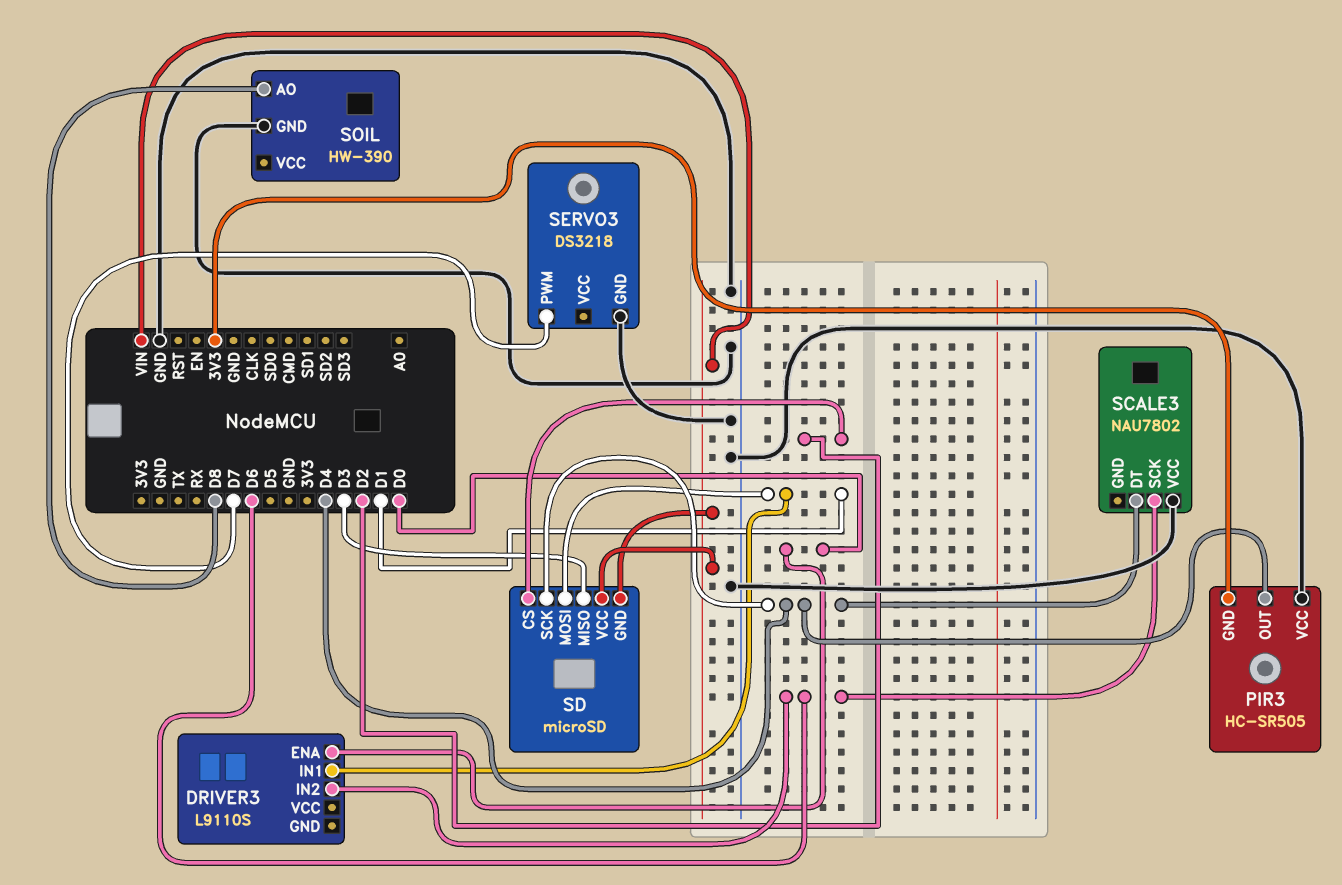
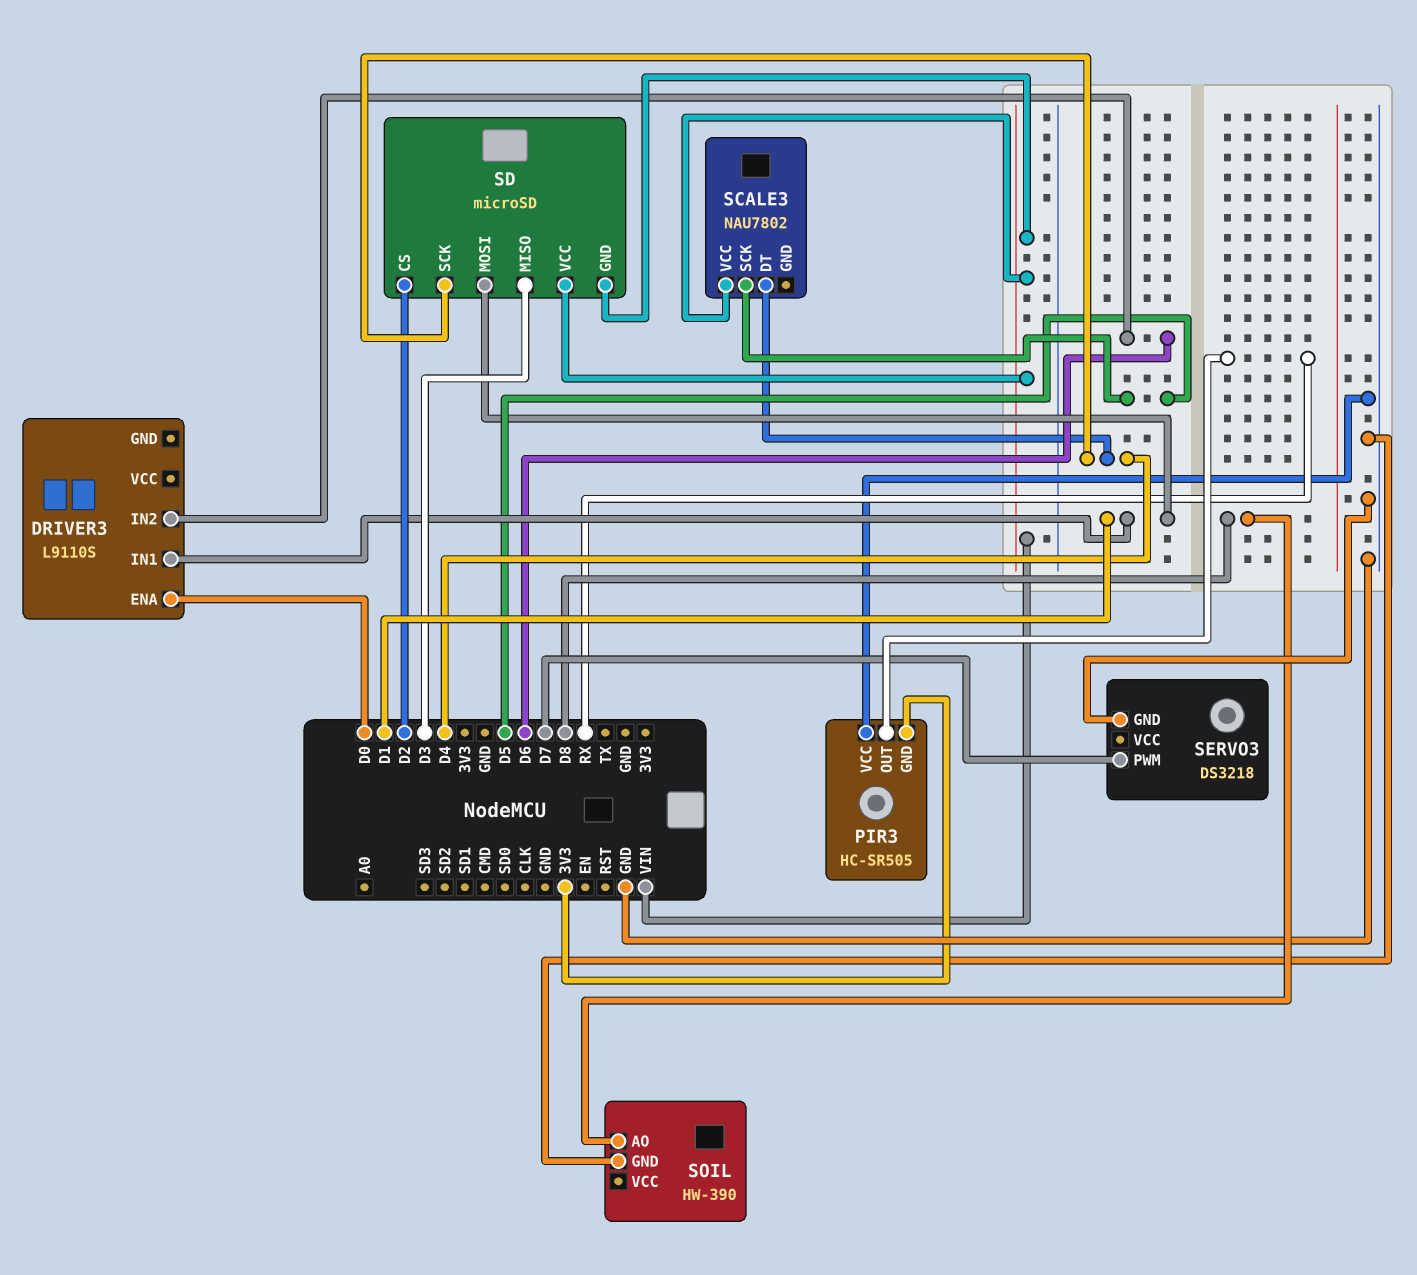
PIR3 pin OUT: D4 -> RX
SCALE3 pin SCK: D6 -> D5
SCALE3 pin VCC: GND -> VIN

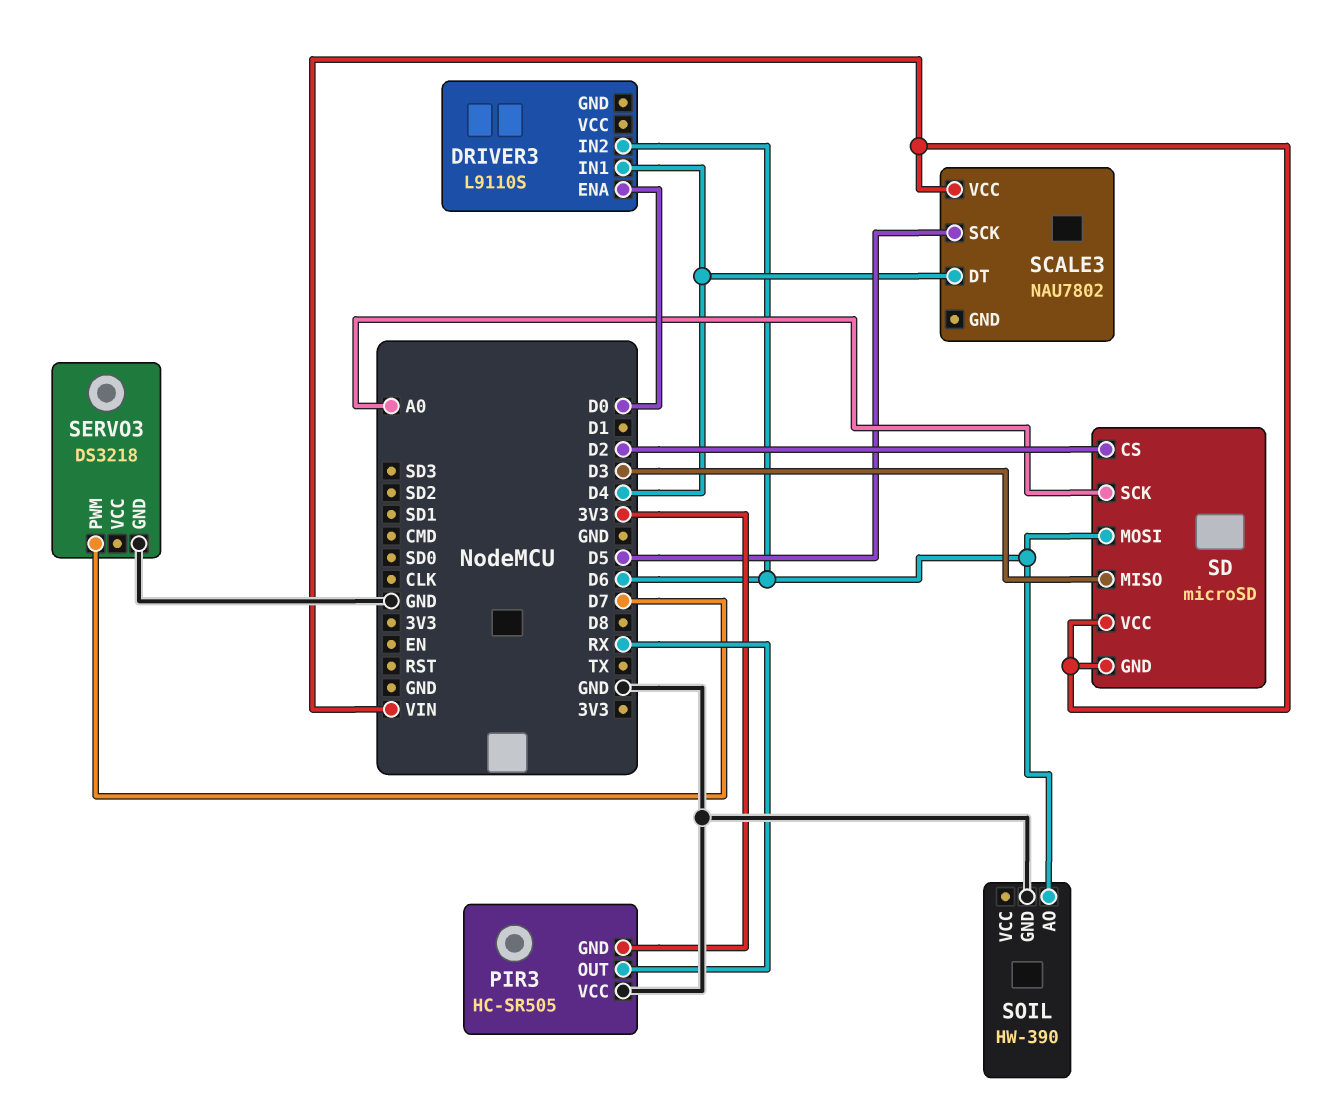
DRIVER3 pin IN1: D1 -> D4
SD pin MOSI: D1 -> D6
SD pin SCK: D4 -> A0
SOIL pin AO: D8 -> D6

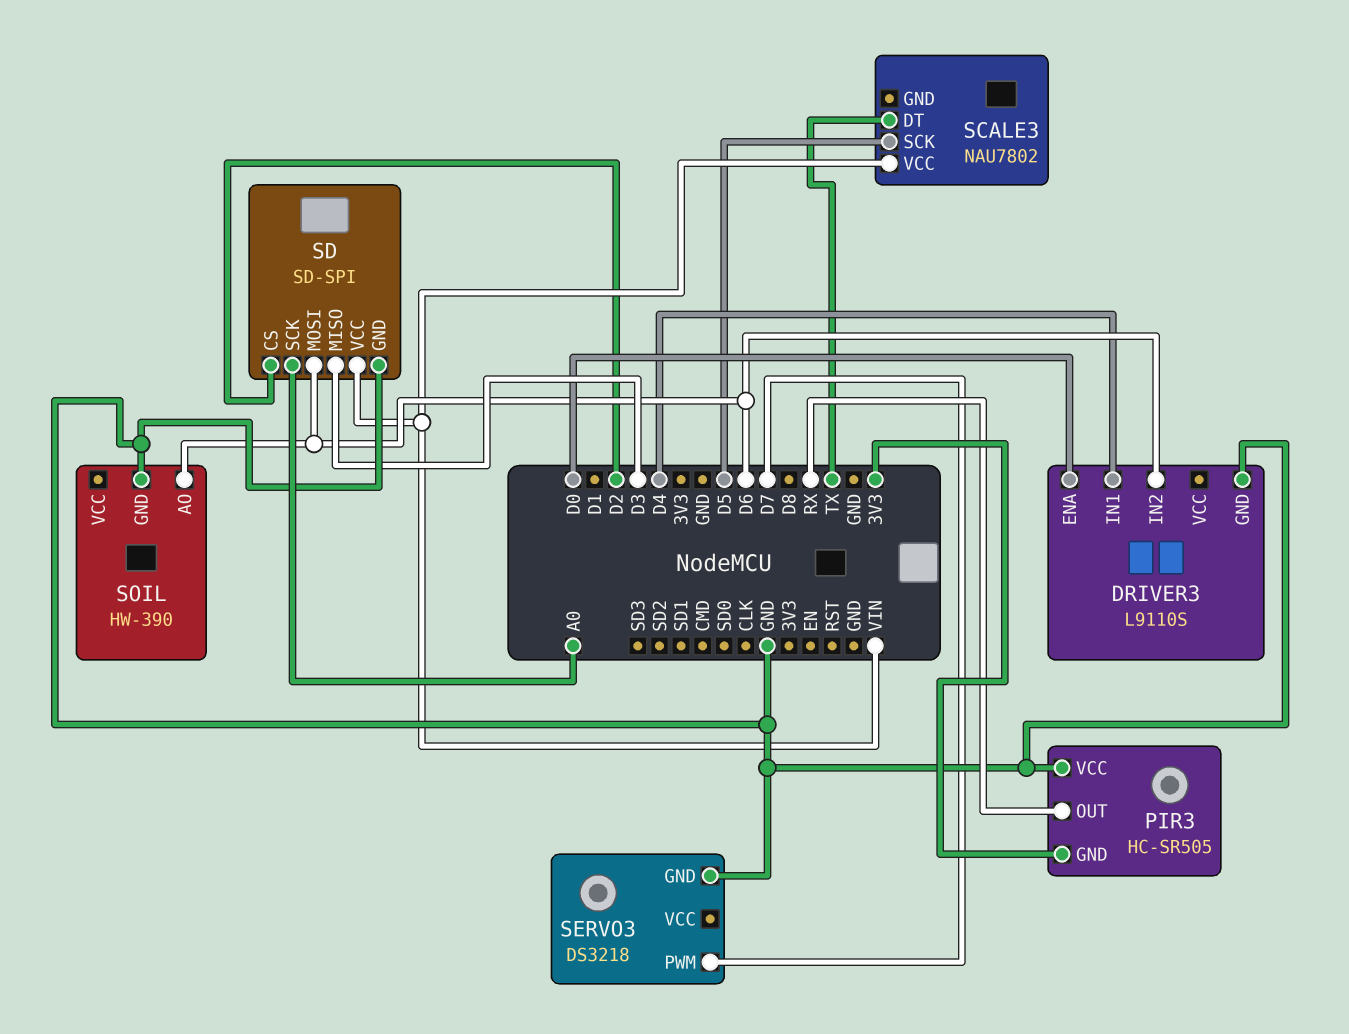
DRIVER3 pin GND: none -> GND
SCALE3 pin DT: D4 -> TX
SD: microSD -> SD-SPI
SD pin GND: VIN -> GND

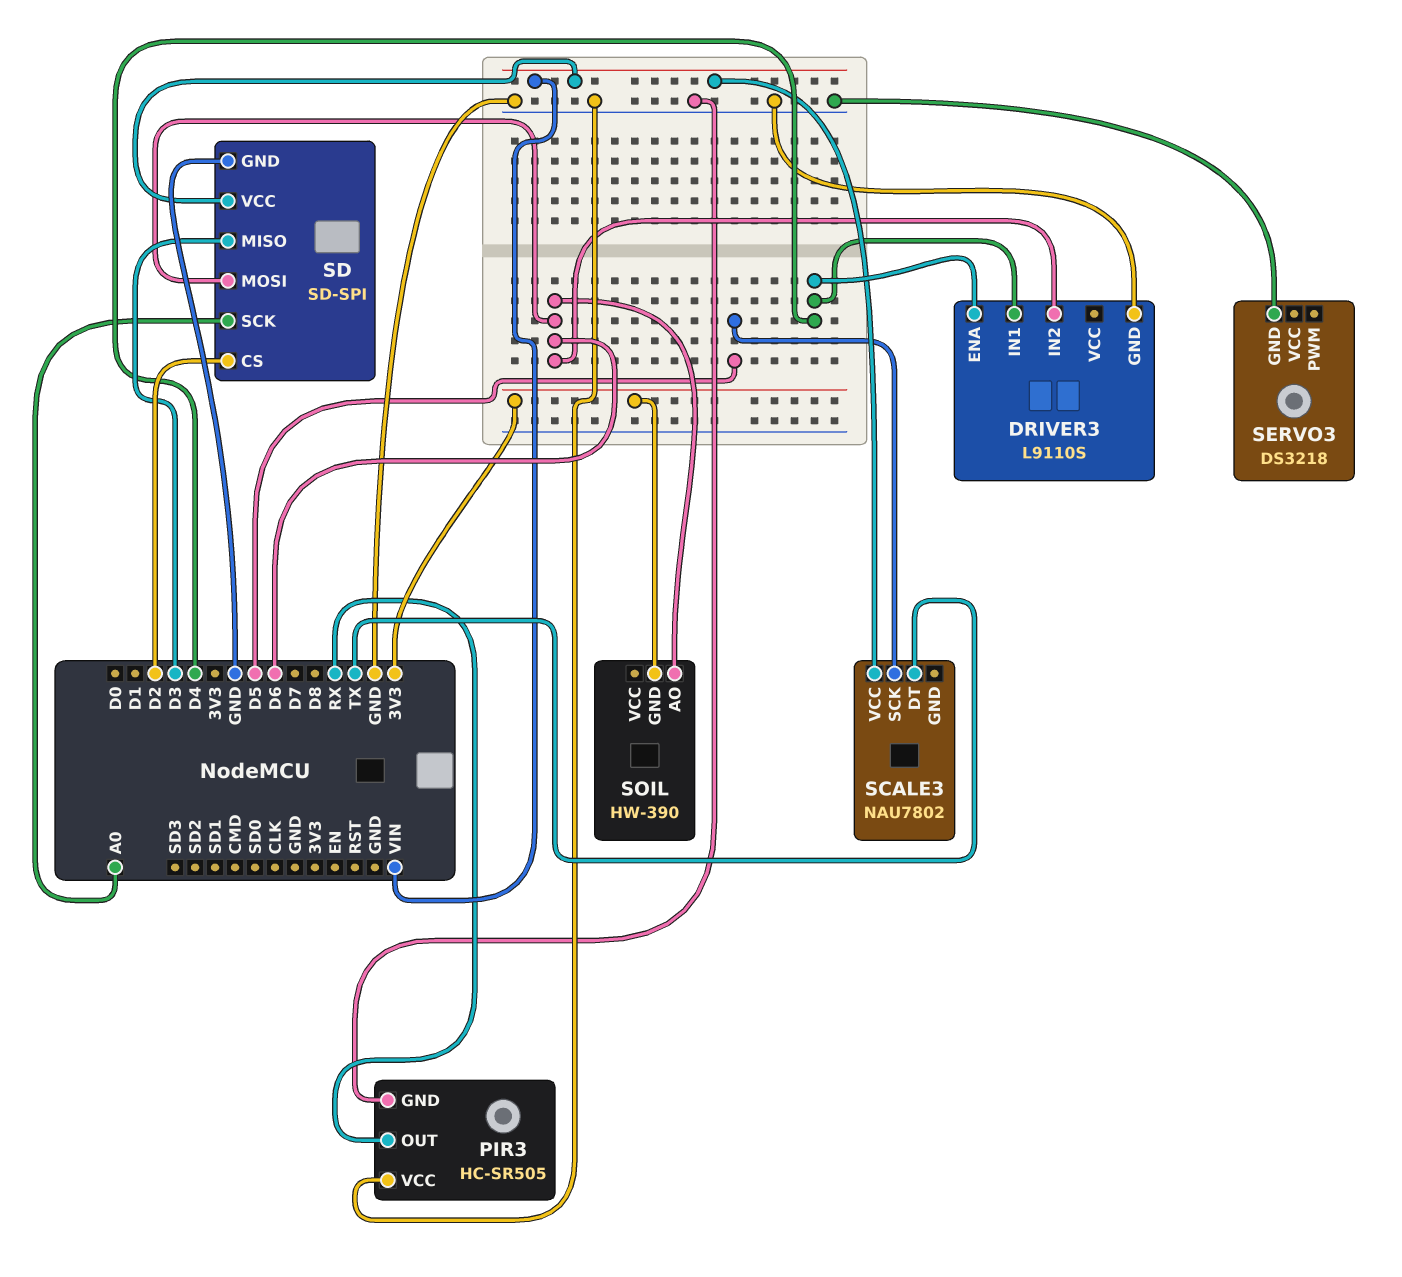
DRIVER3 pin ENA: D0 -> D4
PIR3 pin GND: 3V3 -> GND
SERVO3 pin PWM: D7 -> none
SOIL pin GND: GND -> 3V3

